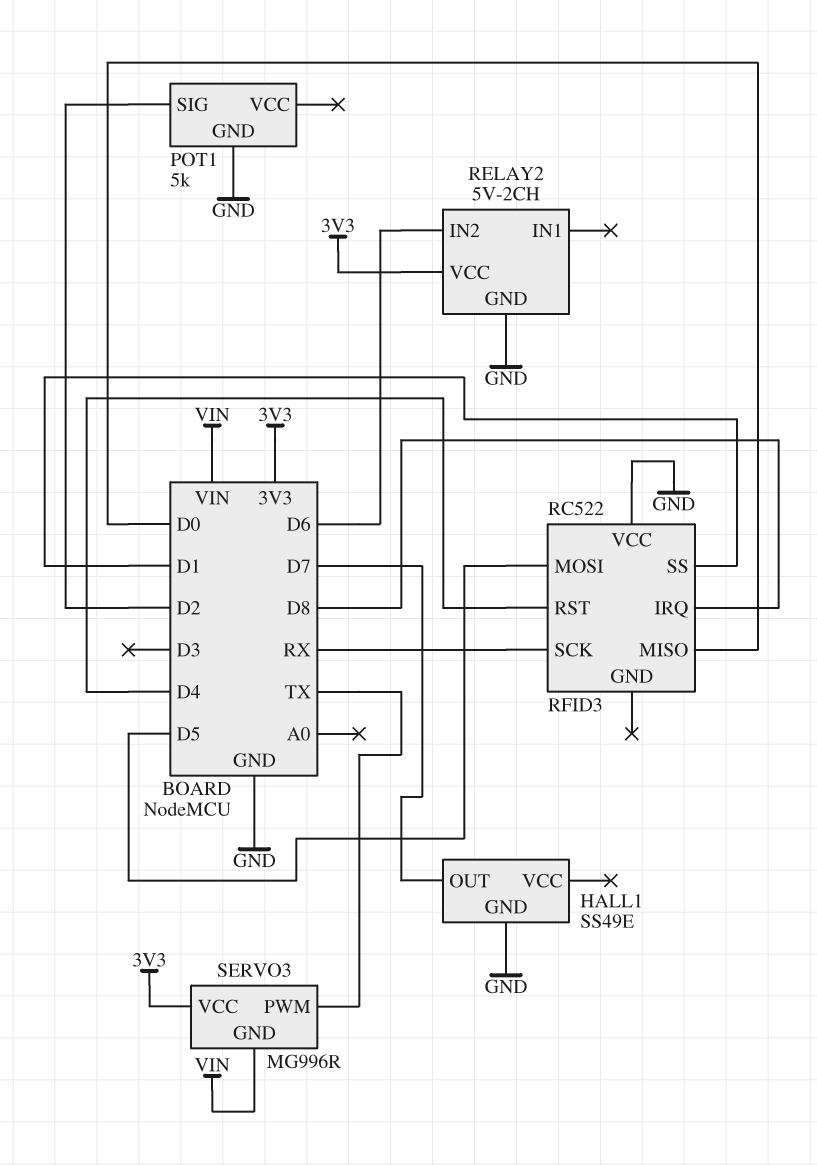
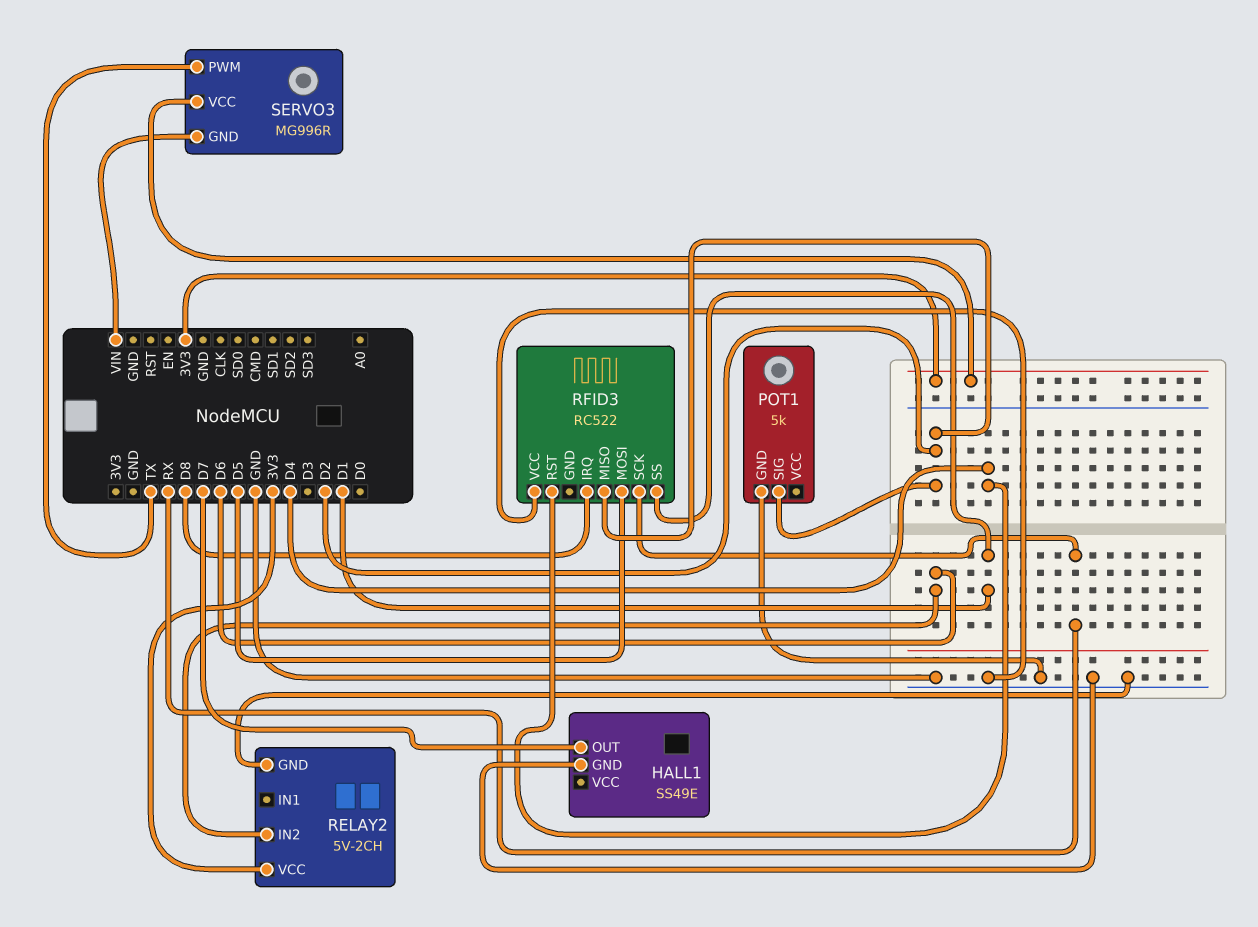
RFID3 pin MISO: D0 -> D2

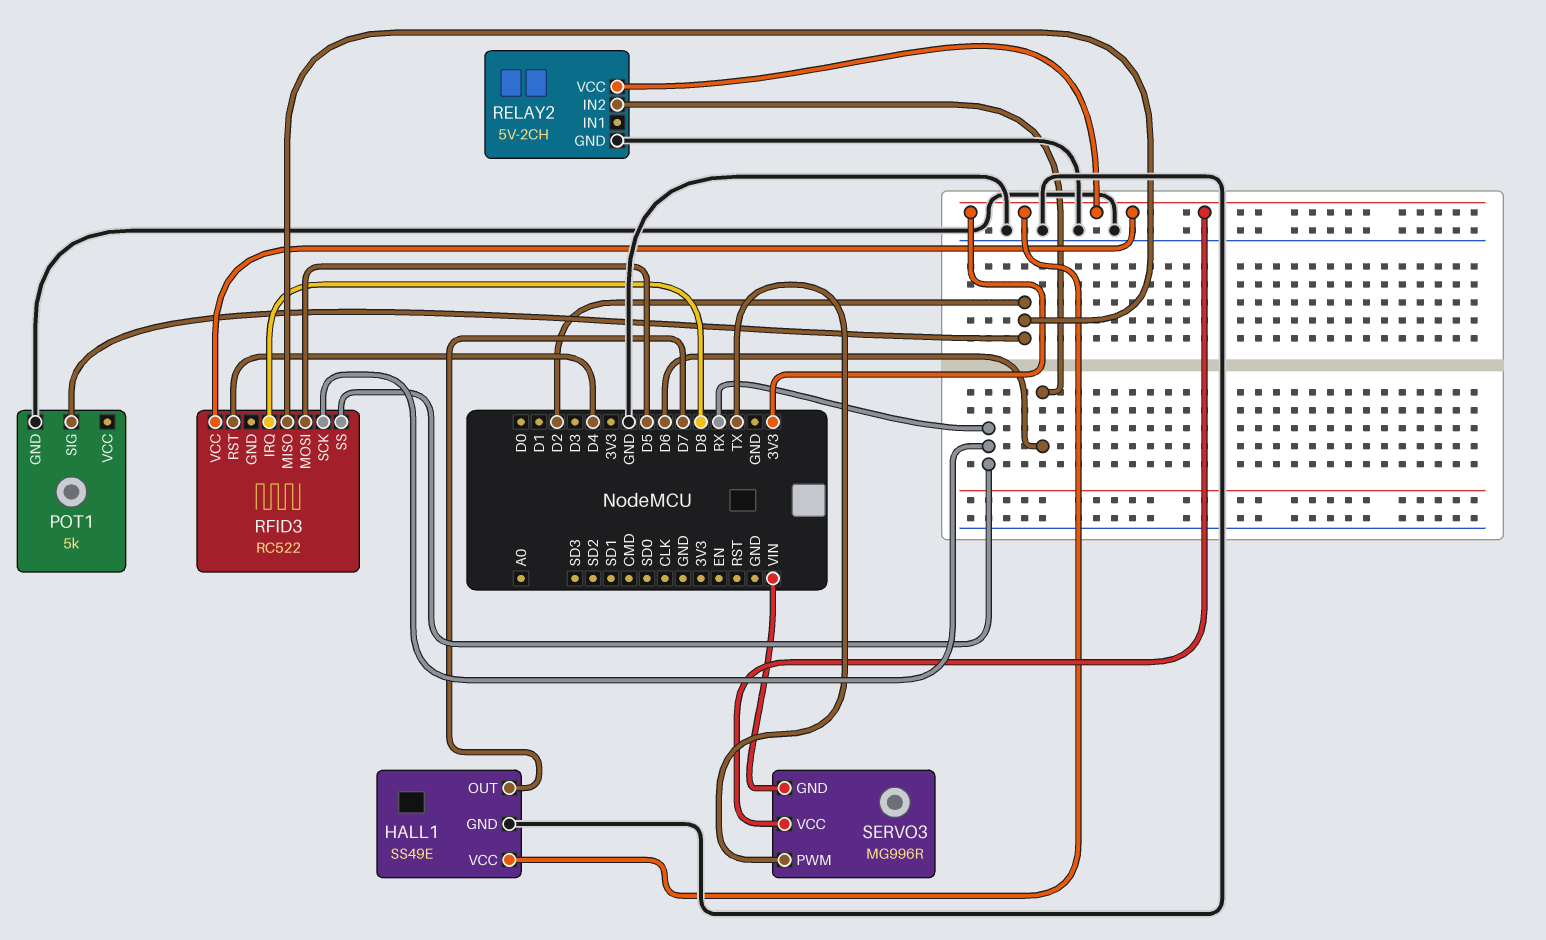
HALL1 pin VCC: none -> 3V3
RFID3 pin SS: D1 -> RX
RFID3 pin VCC: GND -> 3V3

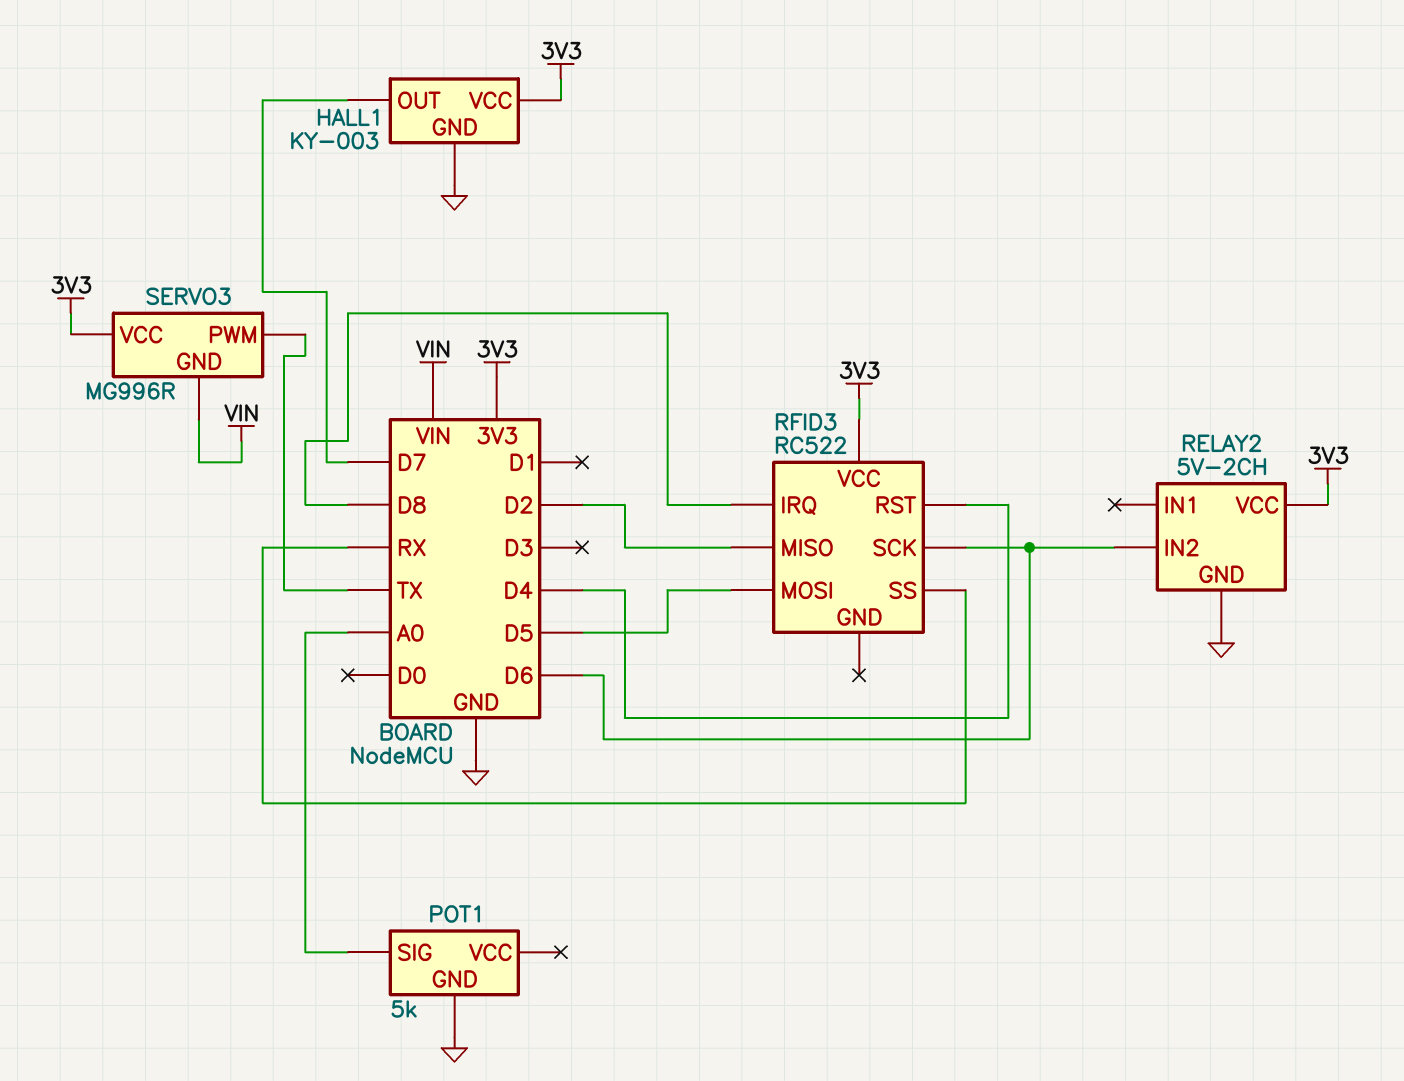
HALL1: SS49E -> KY-003
POT1 pin SIG: D2 -> A0
RFID3 pin SCK: RX -> D6

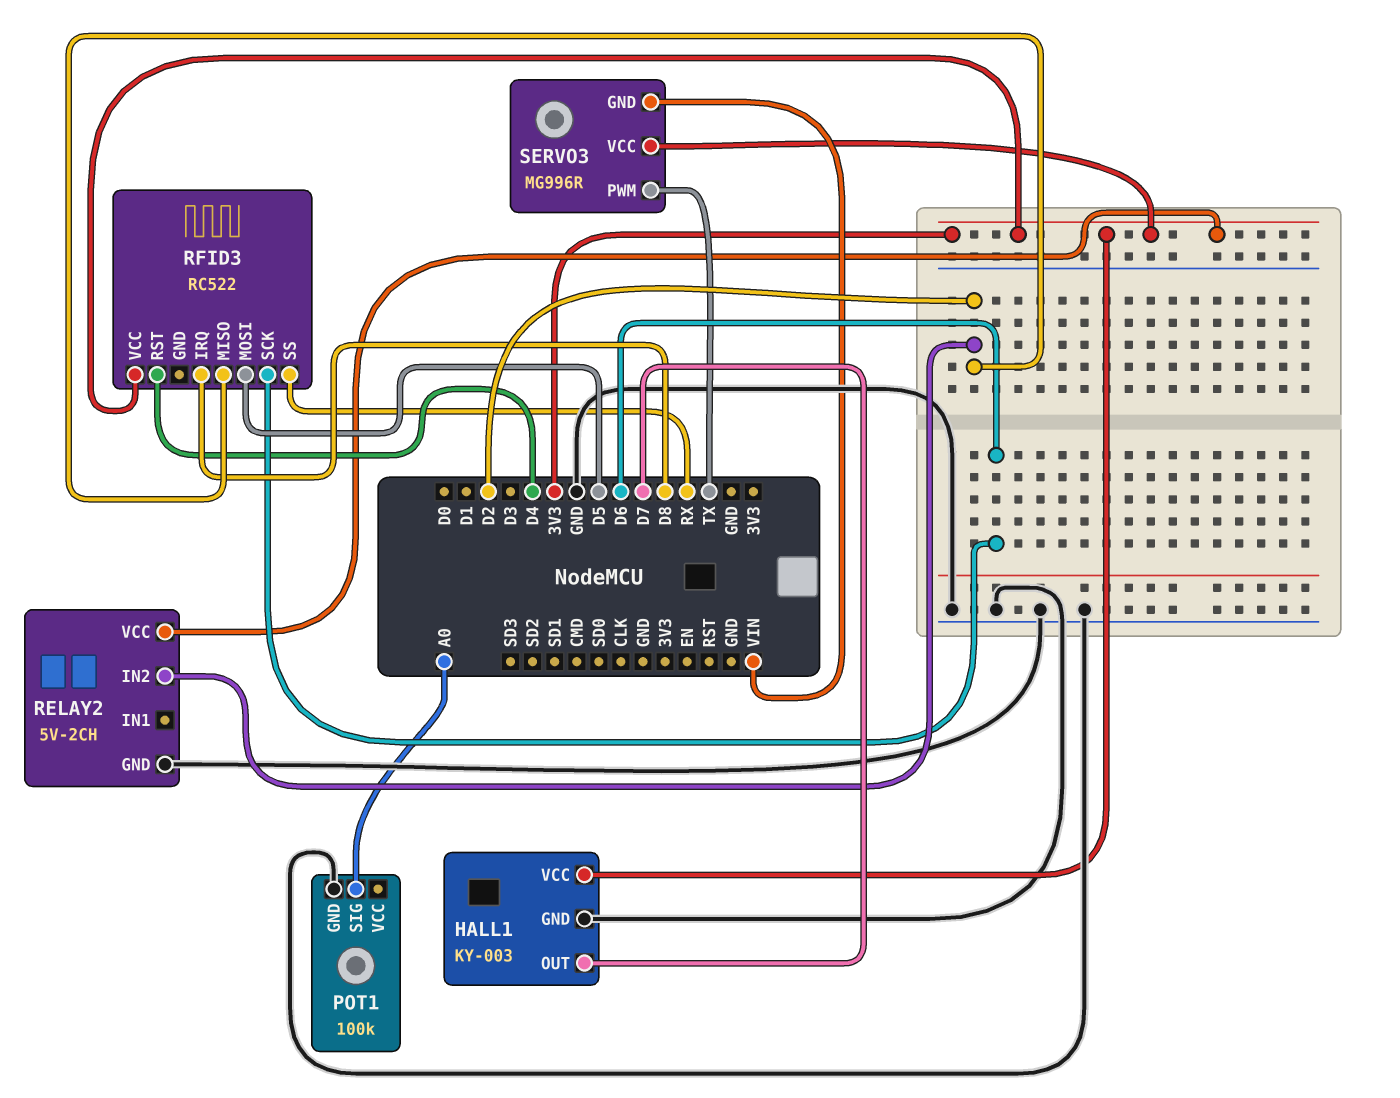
POT1: 5k -> 100k
RELAY2 pin IN2: D6 -> D2

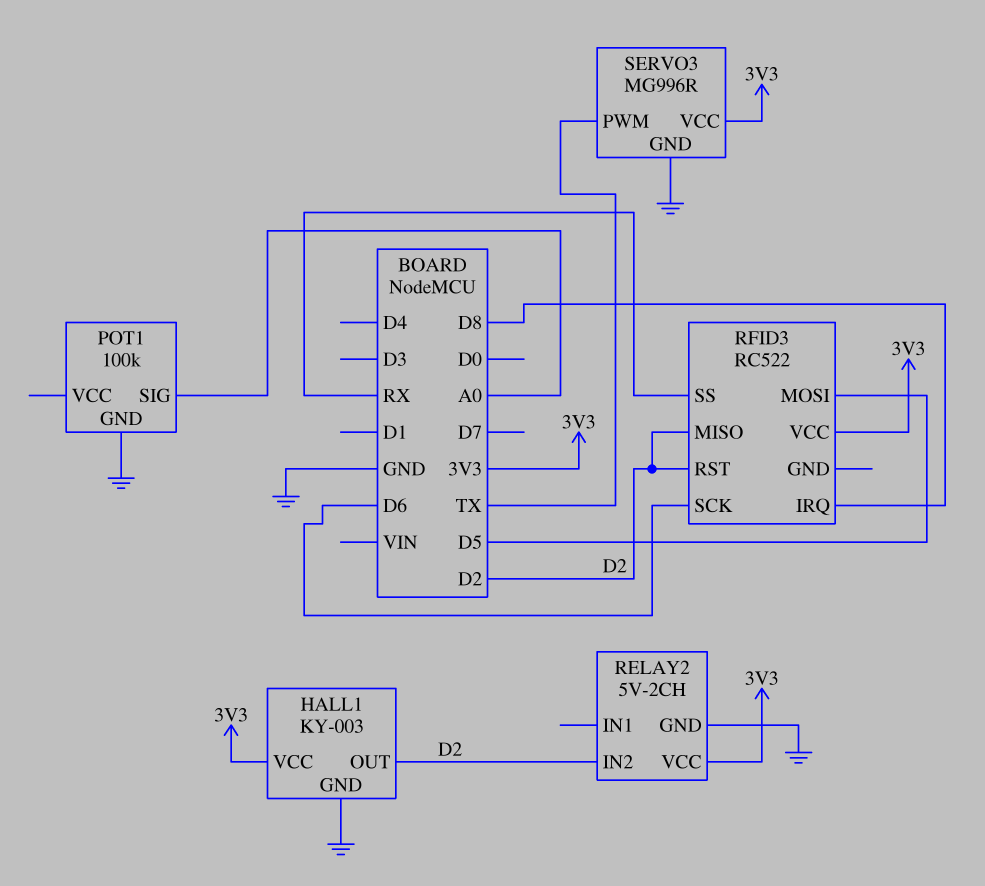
HALL1 pin OUT: D7 -> D2
RFID3 pin RST: D4 -> D2
SERVO3 pin GND: VIN -> GND

